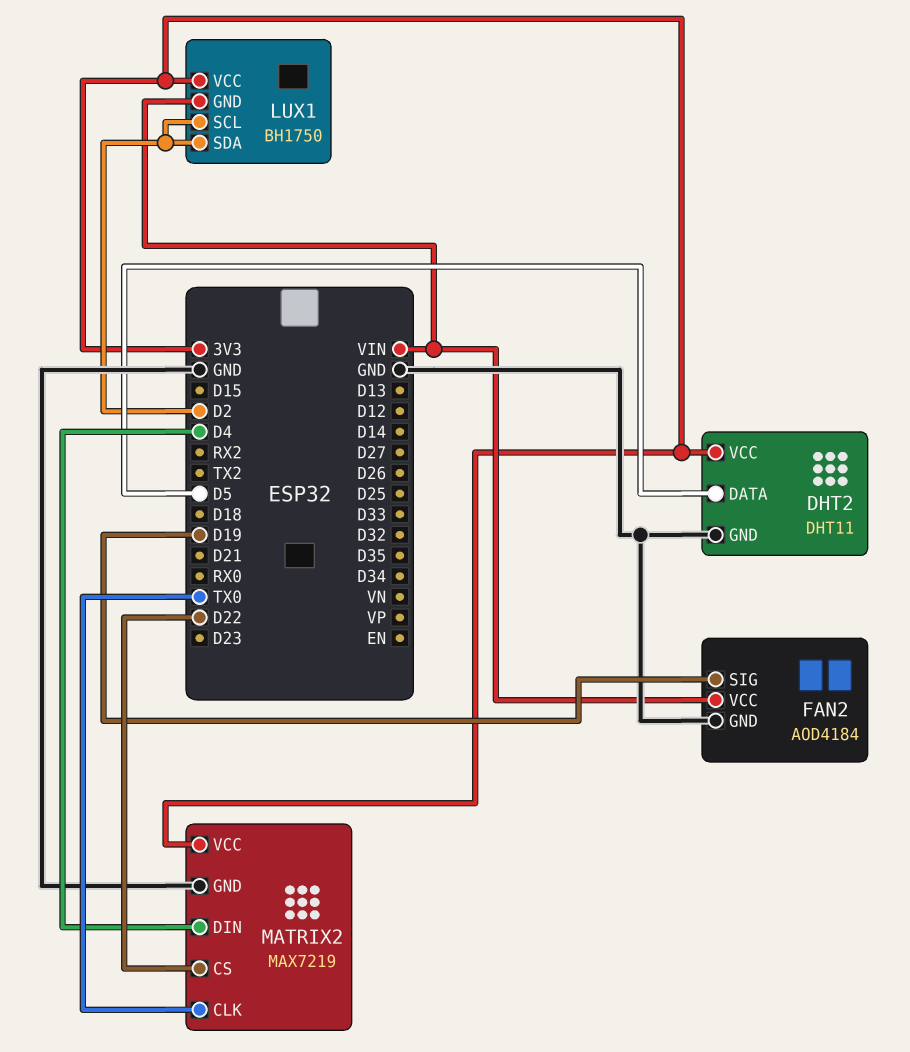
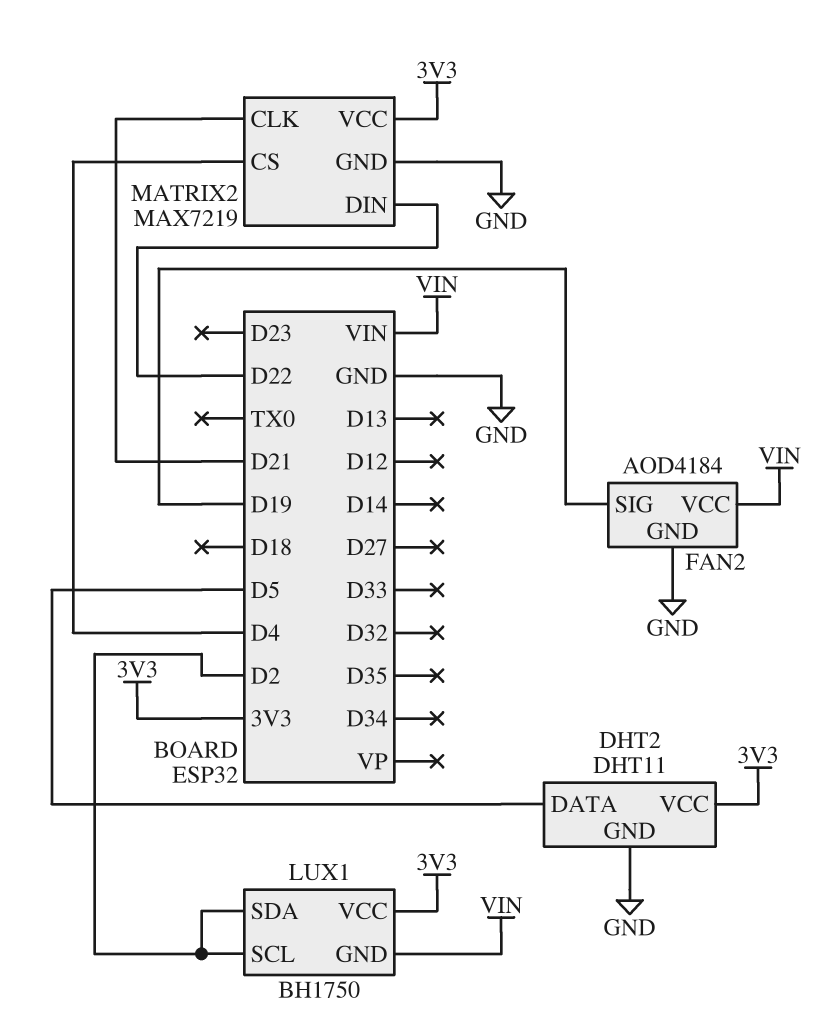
MATRIX2 pin CLK: TX0 -> D21
MATRIX2 pin CS: D22 -> D4
MATRIX2 pin DIN: D4 -> D22

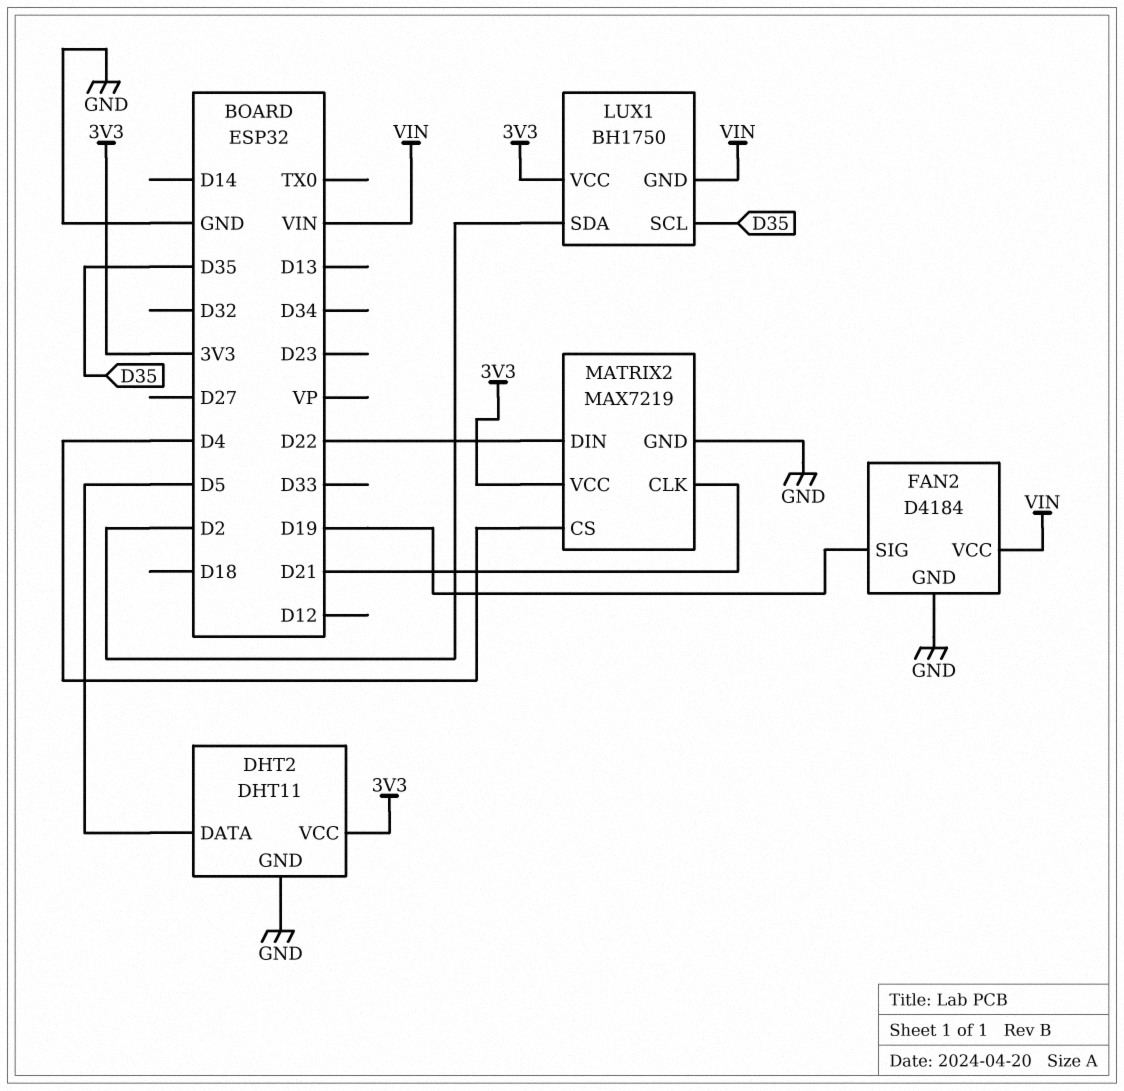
FAN2: AOD4184 -> D4184
LUX1 pin SCL: D2 -> D35

